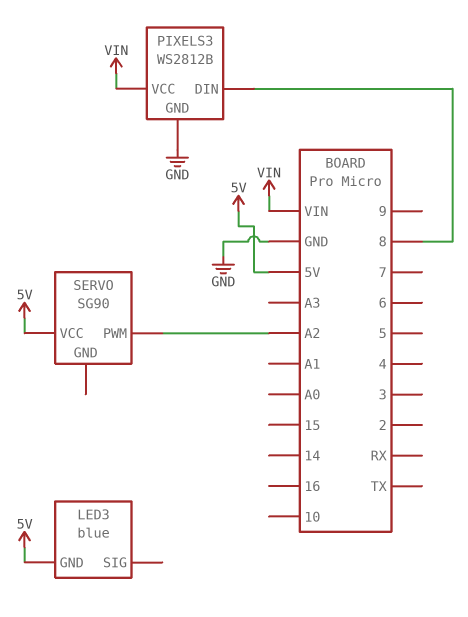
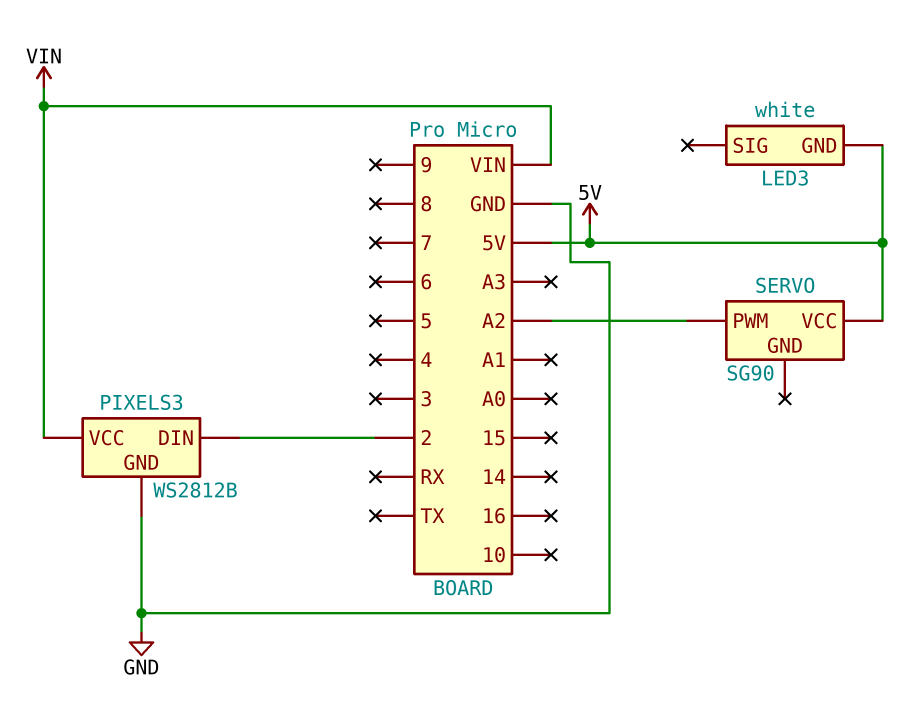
LED3: blue -> white
PIXELS3 pin DIN: 8 -> 2

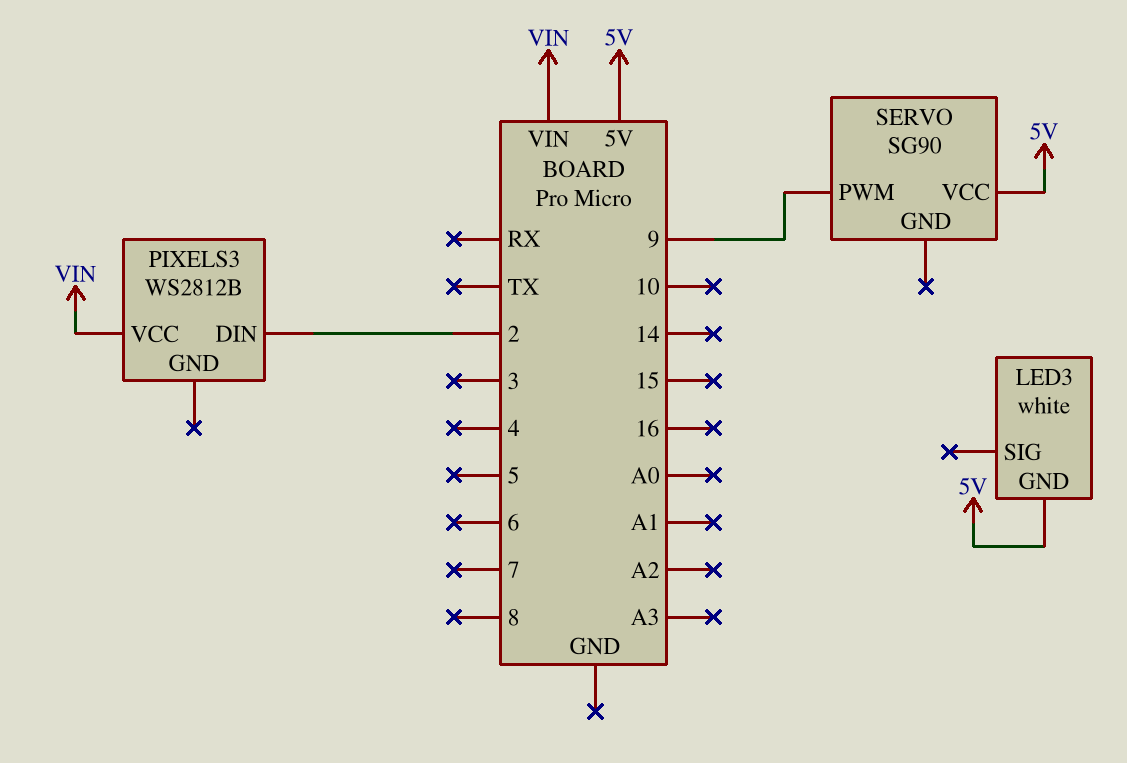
PIXELS3 pin GND: GND -> none
SERVO pin PWM: A2 -> 9

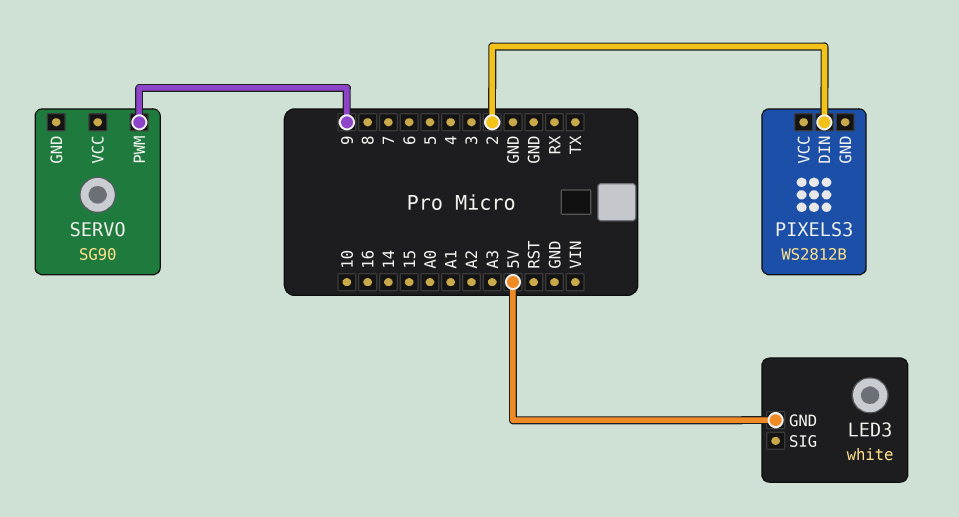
PIXELS3 pin VCC: VIN -> none
SERVO pin VCC: 5V -> none

